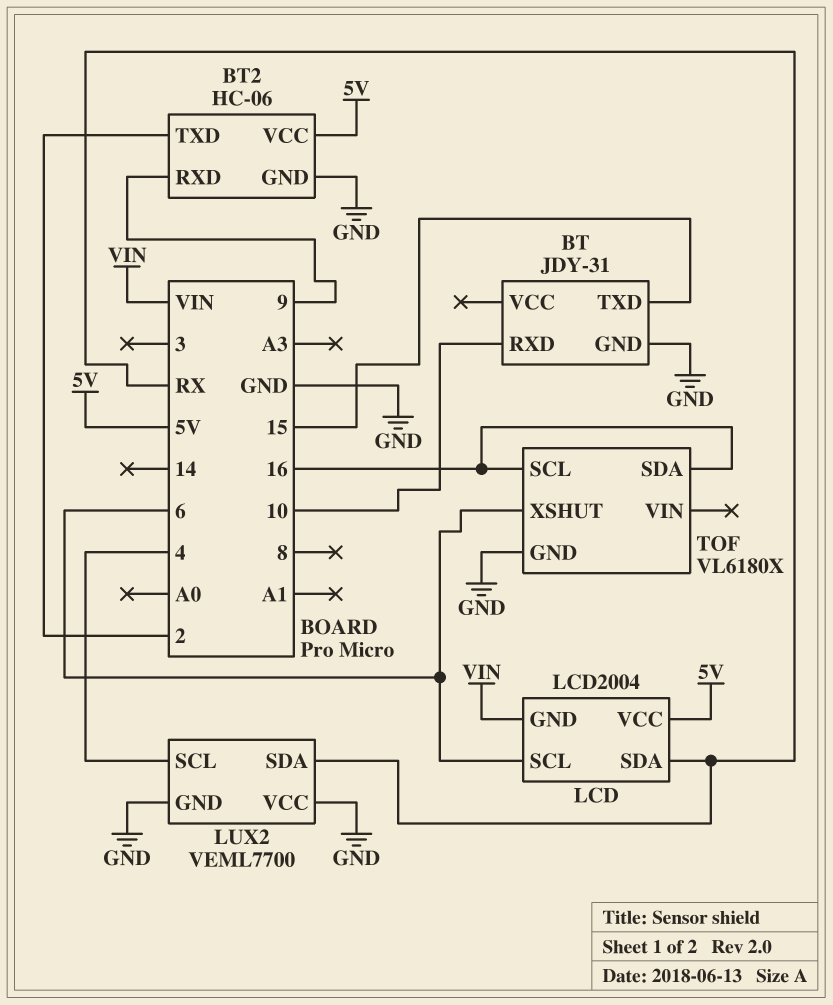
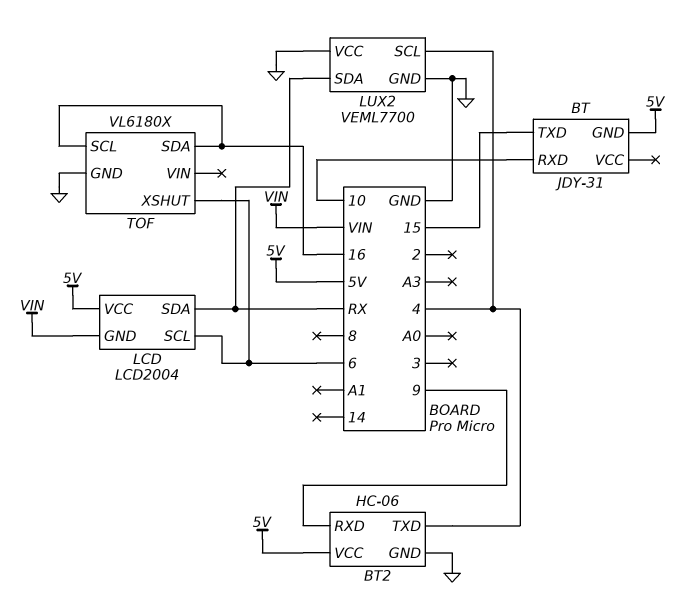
BT pin GND: GND -> 5V
BT2 pin TXD: 2 -> 4

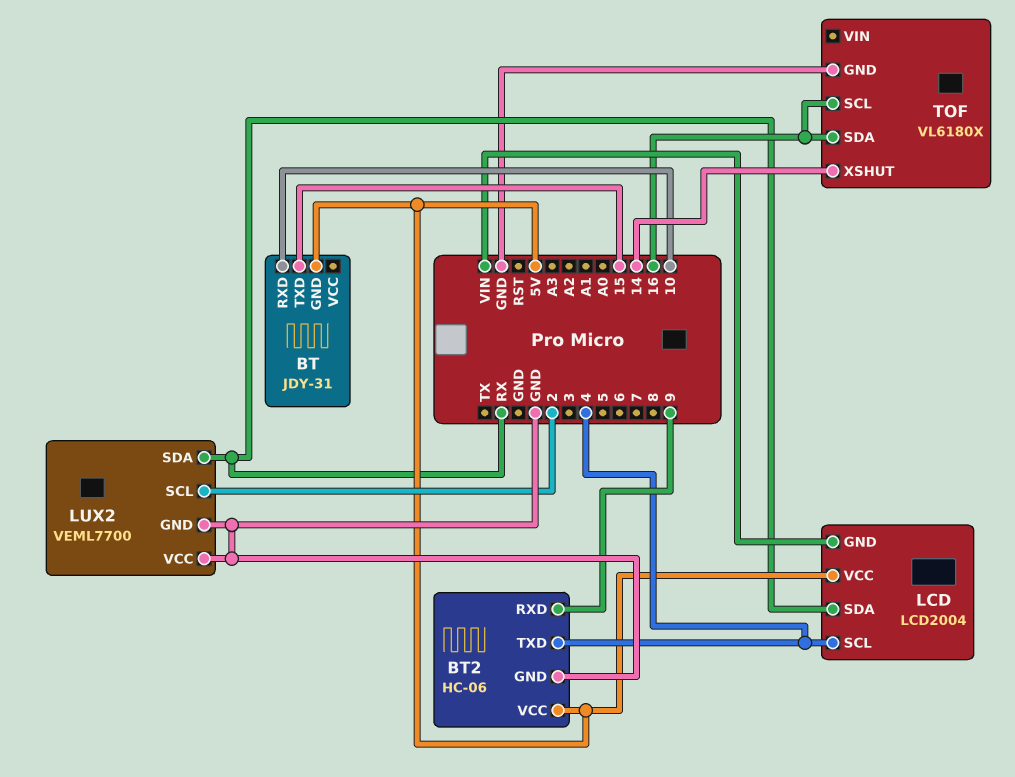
LCD pin SCL: 6 -> 4
LUX2 pin SCL: 4 -> 2
TOF pin XSHUT: 6 -> 14

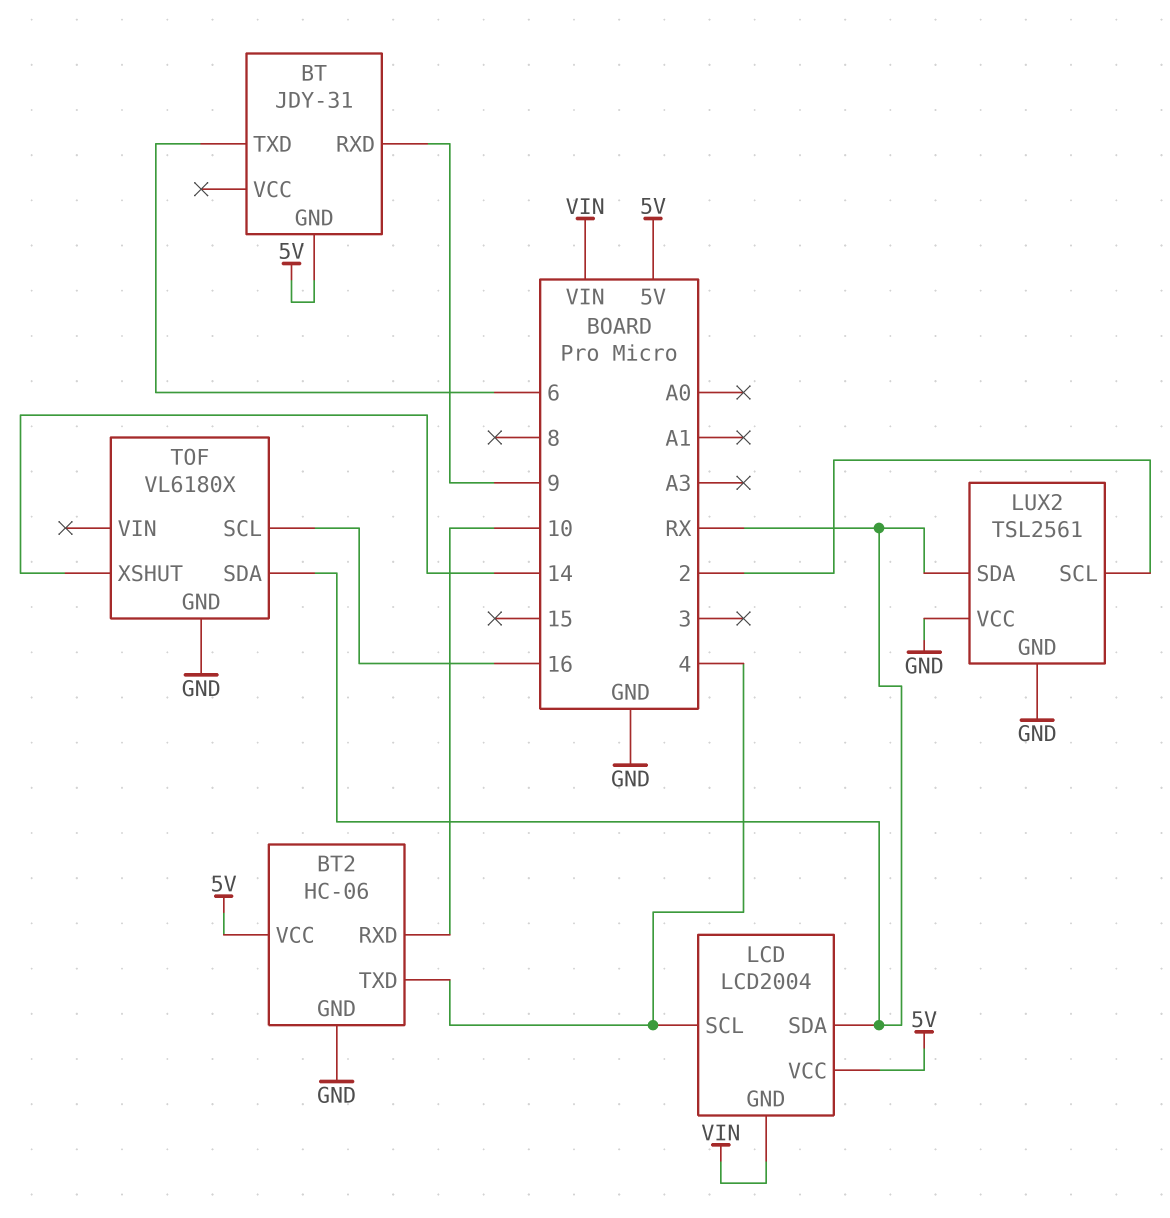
BT pin RXD: 10 -> 9
BT pin TXD: 15 -> 6
BT2 pin RXD: 9 -> 10
LUX2: VEML7700 -> TSL2561
TOF pin SDA: 16 -> RX

